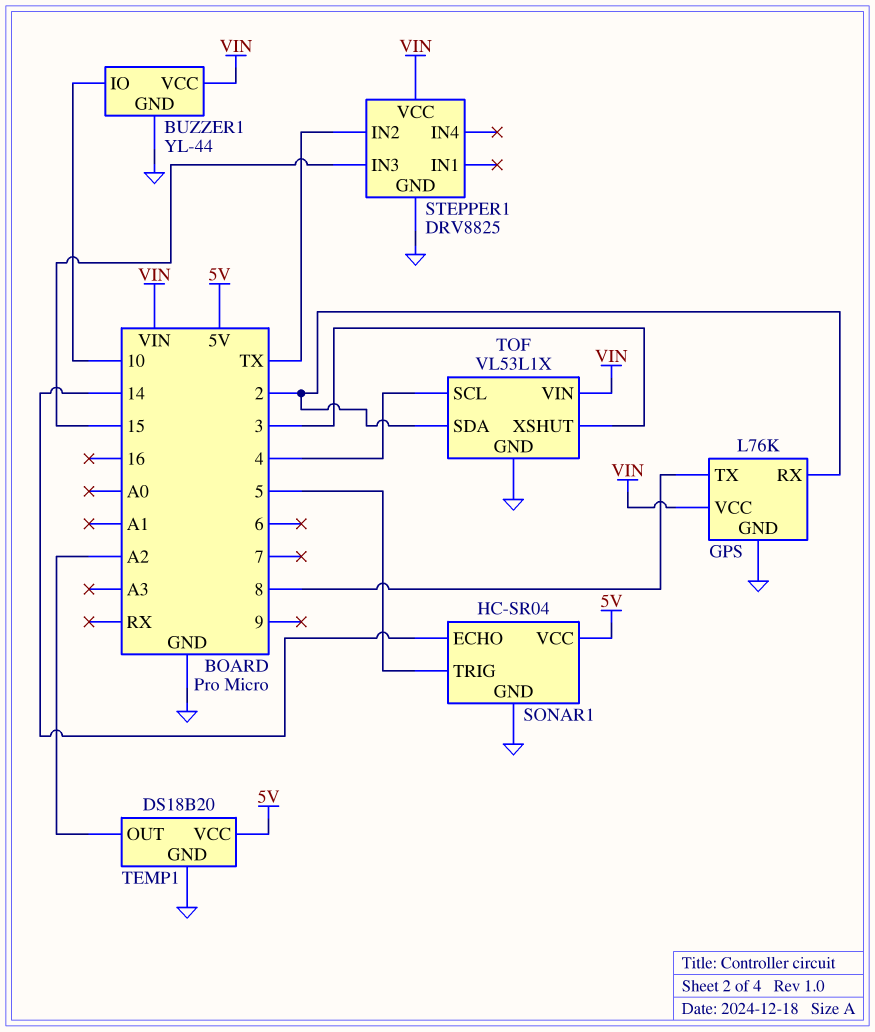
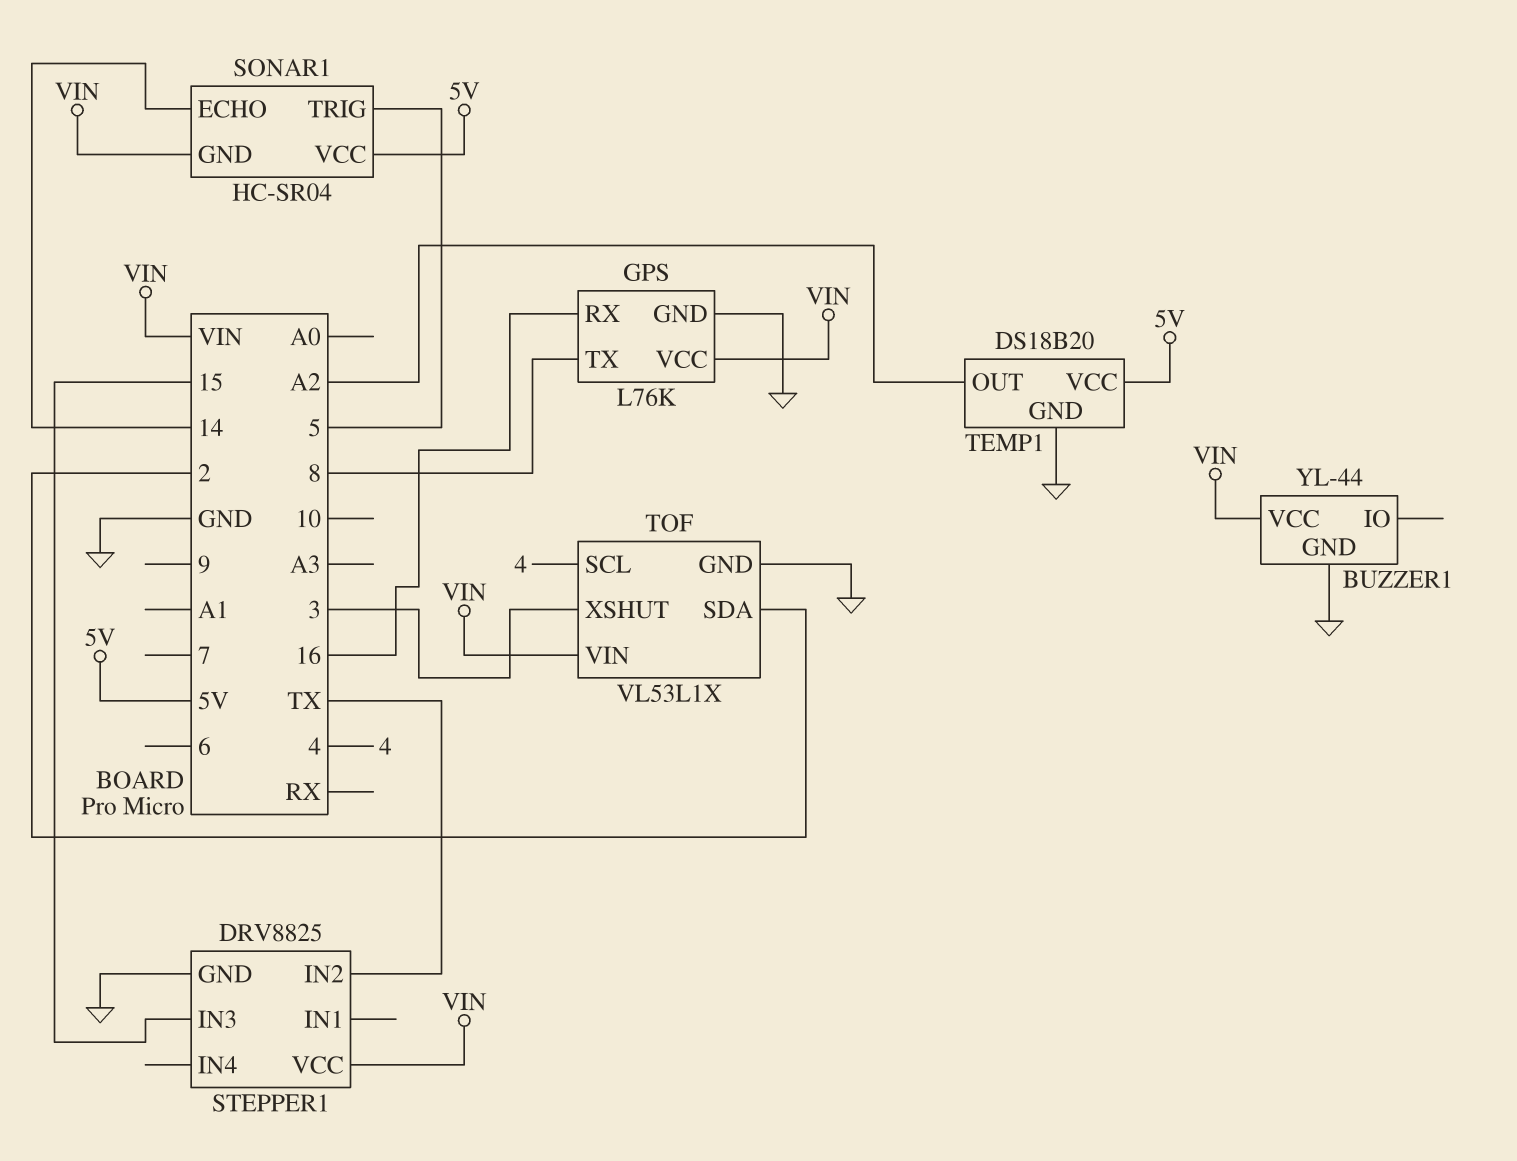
BUZZER1 pin IO: 10 -> none
GPS pin RX: 2 -> 16
SONAR1 pin GND: GND -> VIN

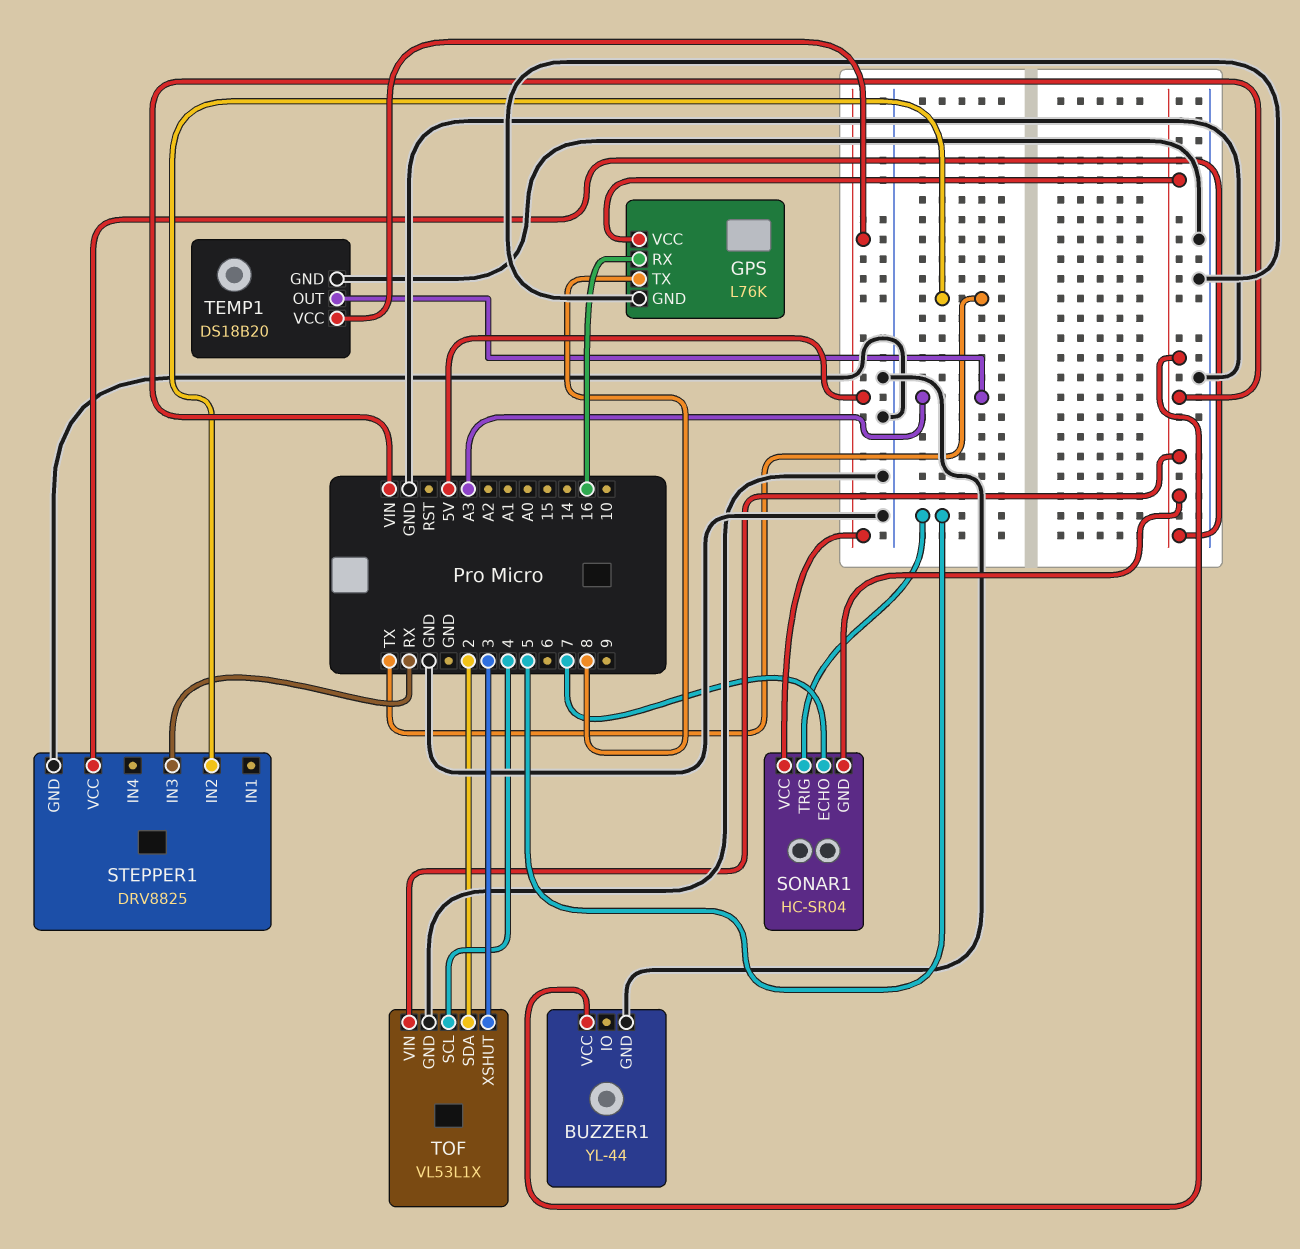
SONAR1 pin ECHO: 14 -> 7
STEPPER1 pin IN3: 15 -> RX
TEMP1 pin OUT: A2 -> A3

